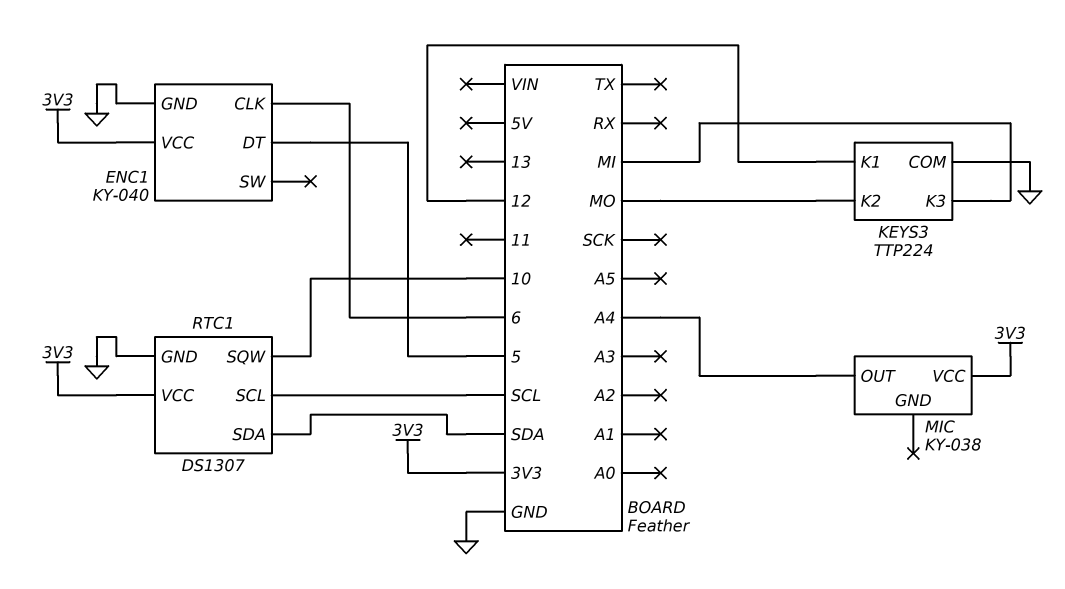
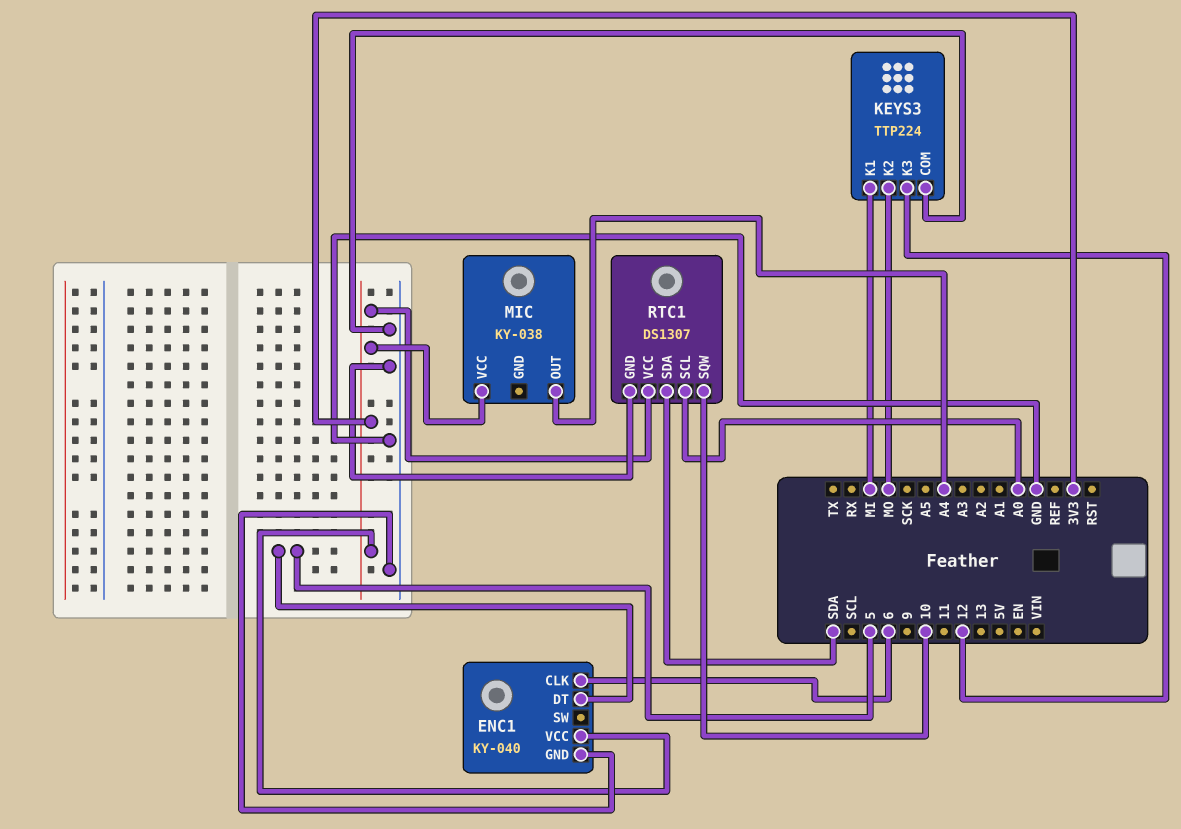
KEYS3 pin K1: 12 -> MI
KEYS3 pin K3: MI -> 12
RTC1 pin SCL: SCL -> A0

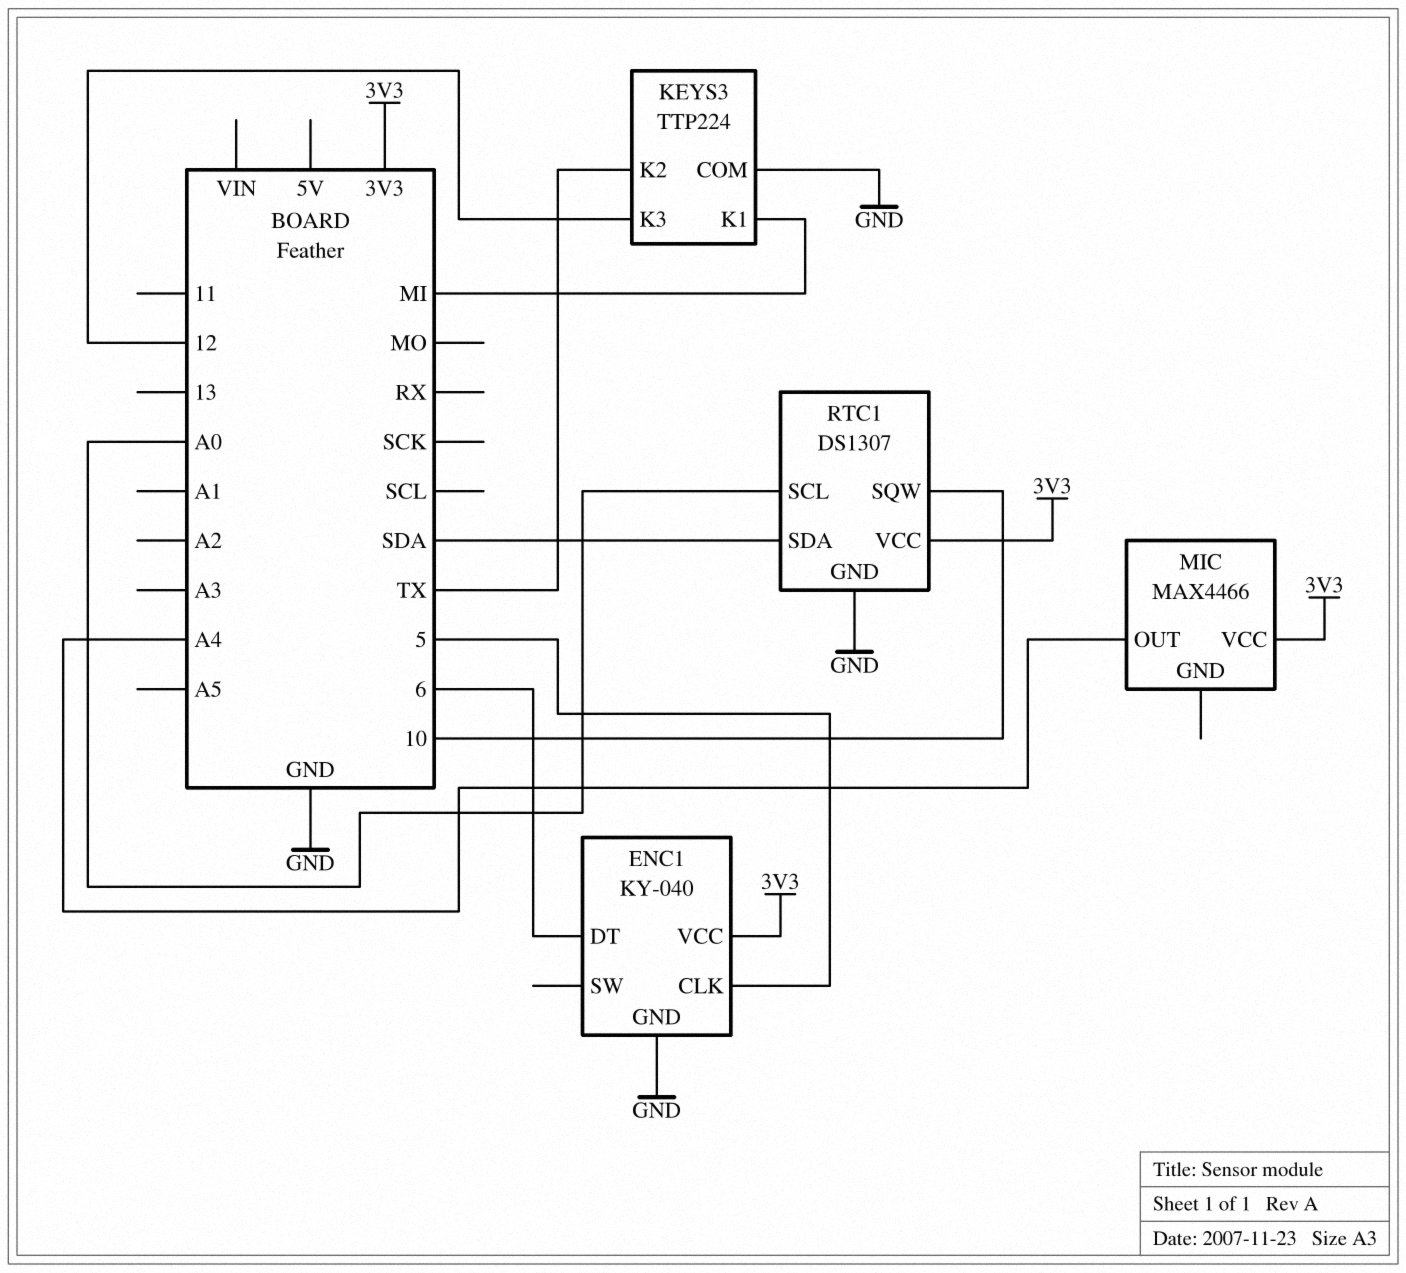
ENC1 pin CLK: 6 -> 5
ENC1 pin DT: 5 -> 6
KEYS3 pin K2: MO -> TX
MIC: KY-038 -> MAX4466

